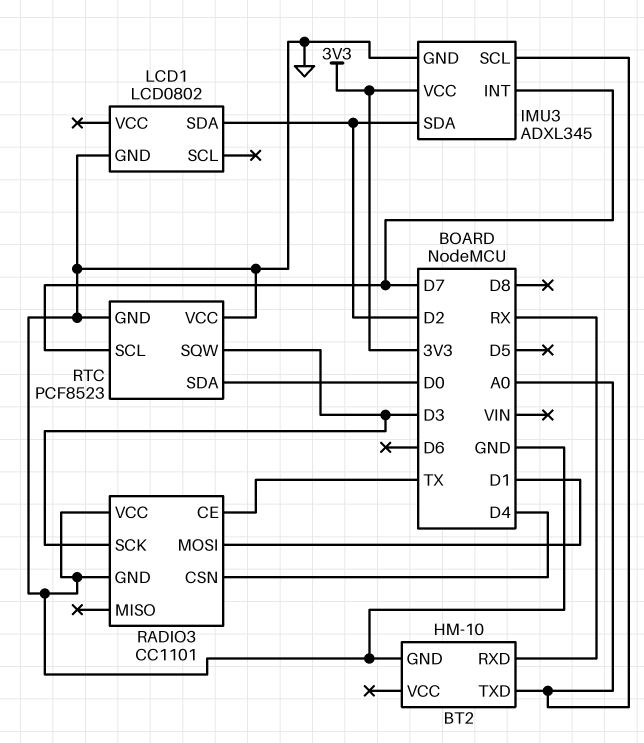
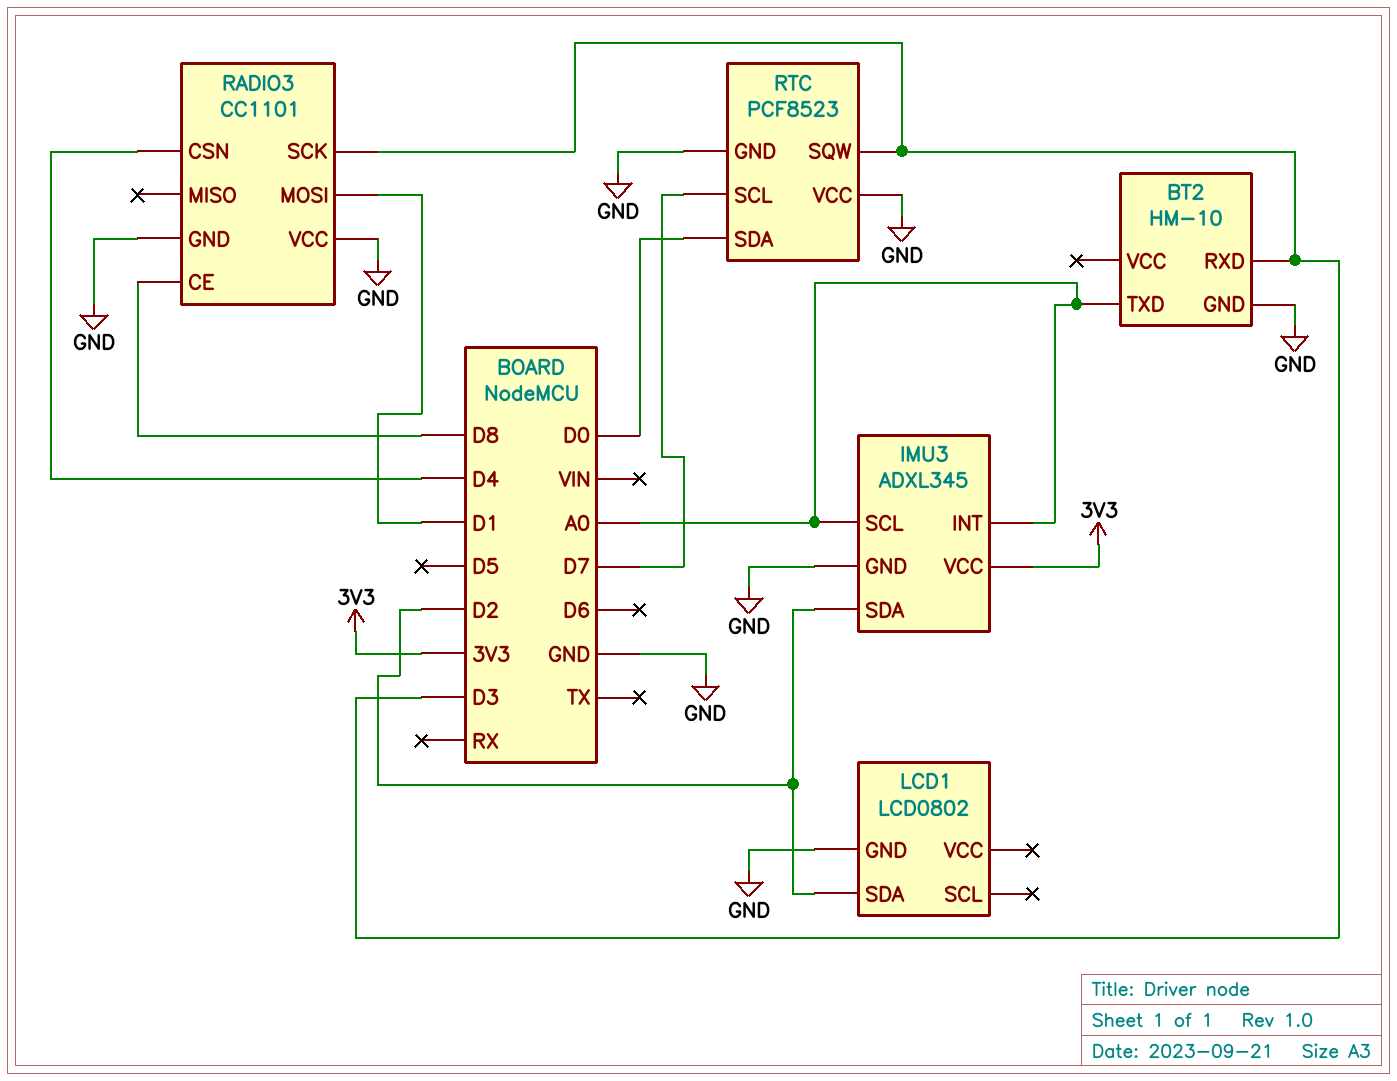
BT2 pin RXD: RX -> D3
IMU3 pin INT: D7 -> A0
RADIO3 pin CE: TX -> D8

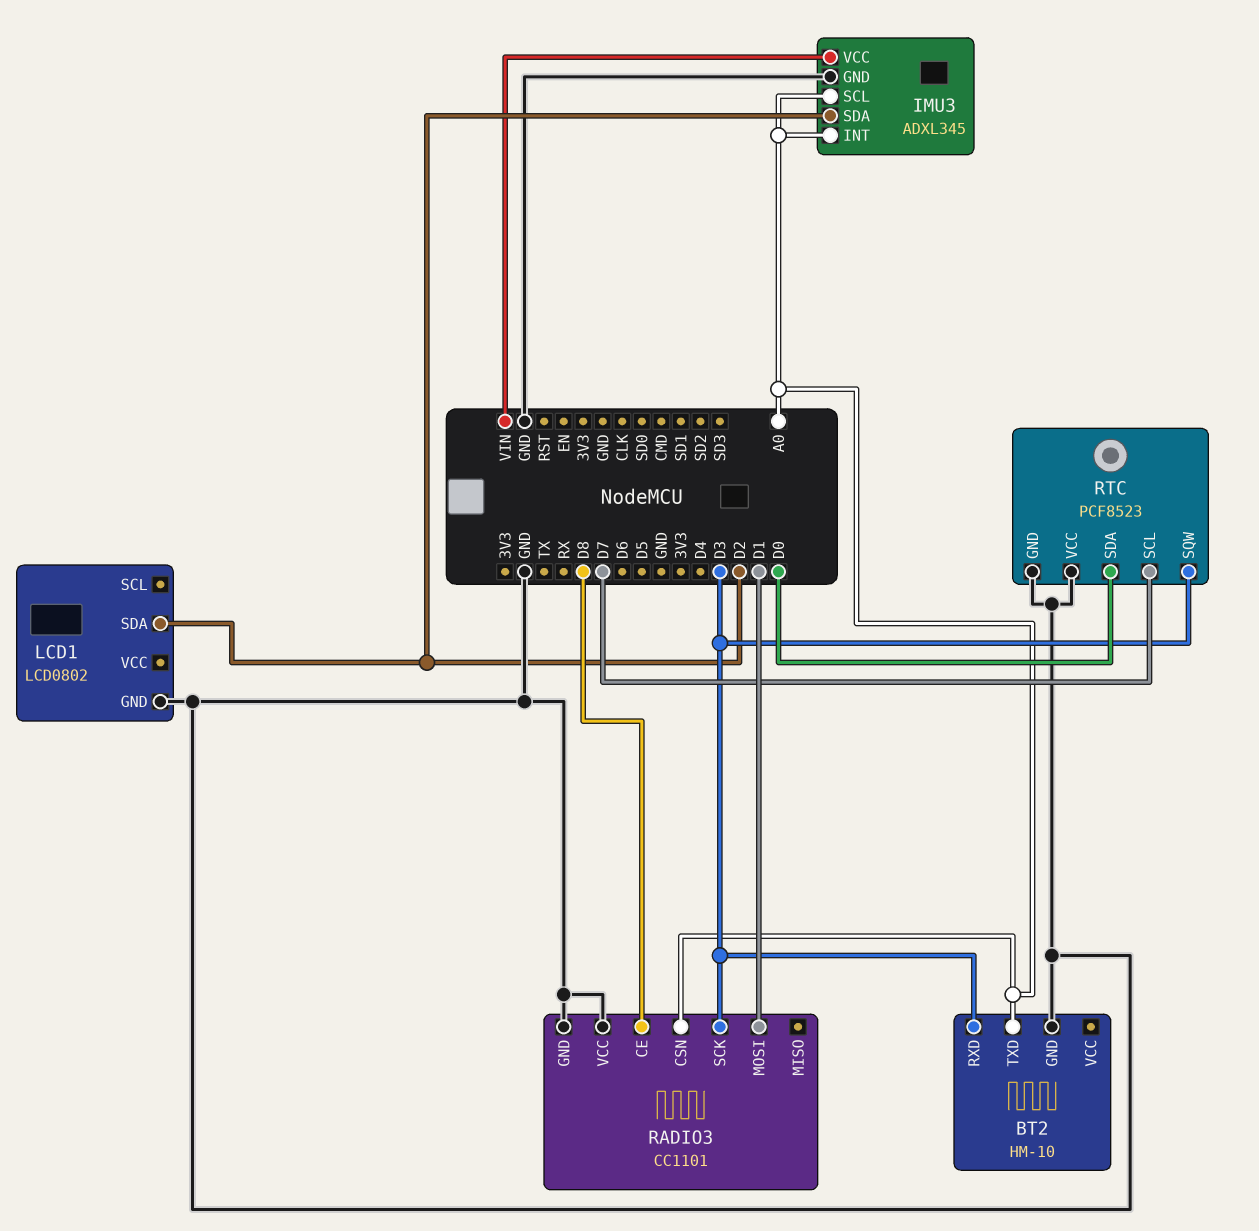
IMU3 pin VCC: 3V3 -> VIN
RADIO3 pin CSN: D4 -> A0

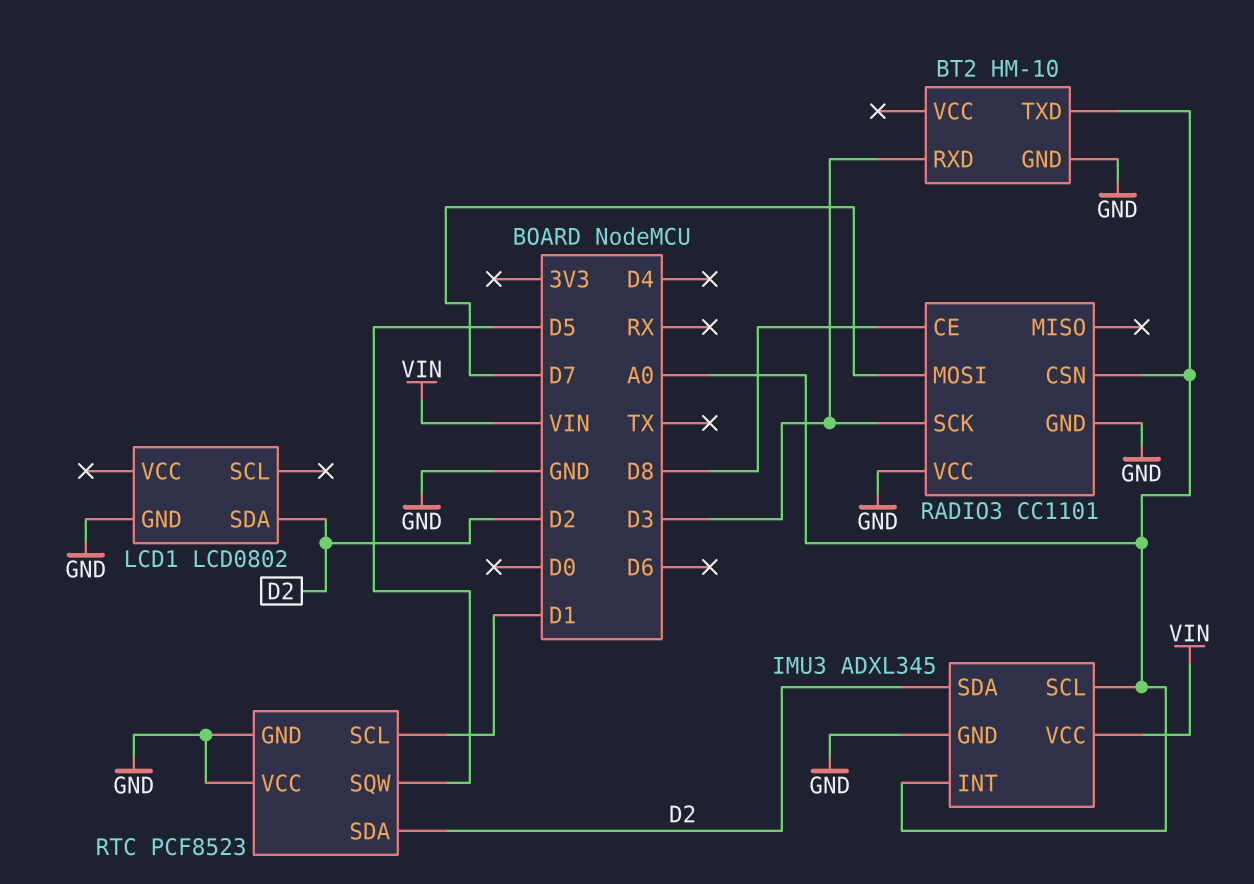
RADIO3 pin MOSI: D1 -> D7
RTC pin SCL: D7 -> D1
RTC pin SDA: D0 -> D2
RTC pin SQW: D3 -> D5

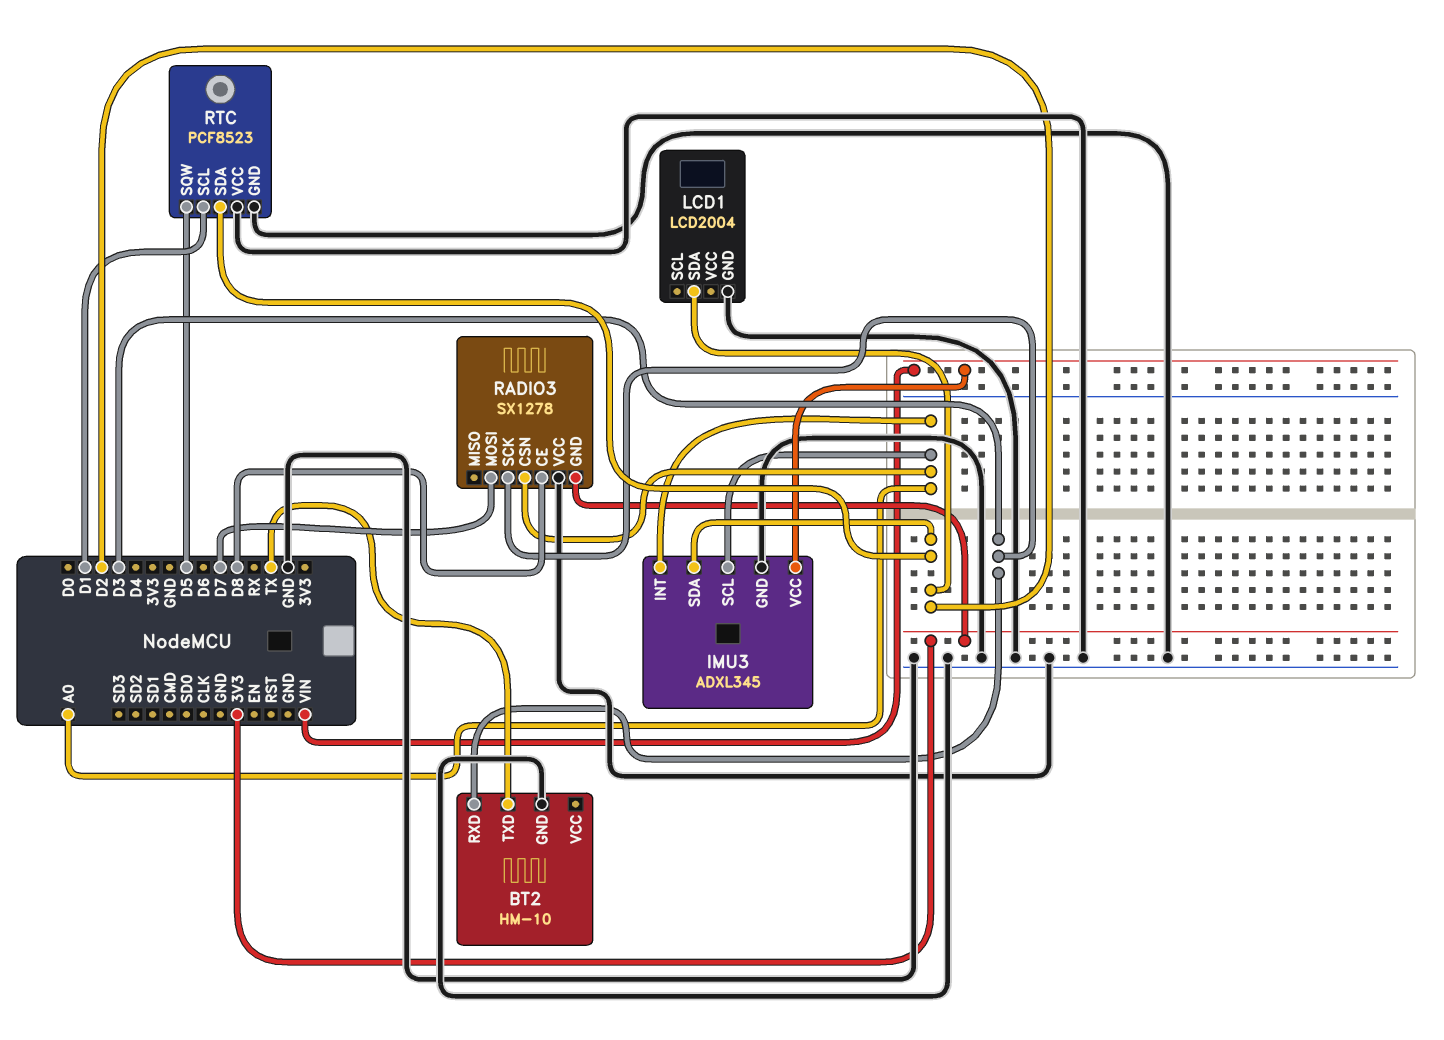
BT2 pin TXD: A0 -> TX
LCD1: LCD0802 -> LCD2004
RADIO3: CC1101 -> SX1278
RADIO3 pin GND: GND -> 3V3

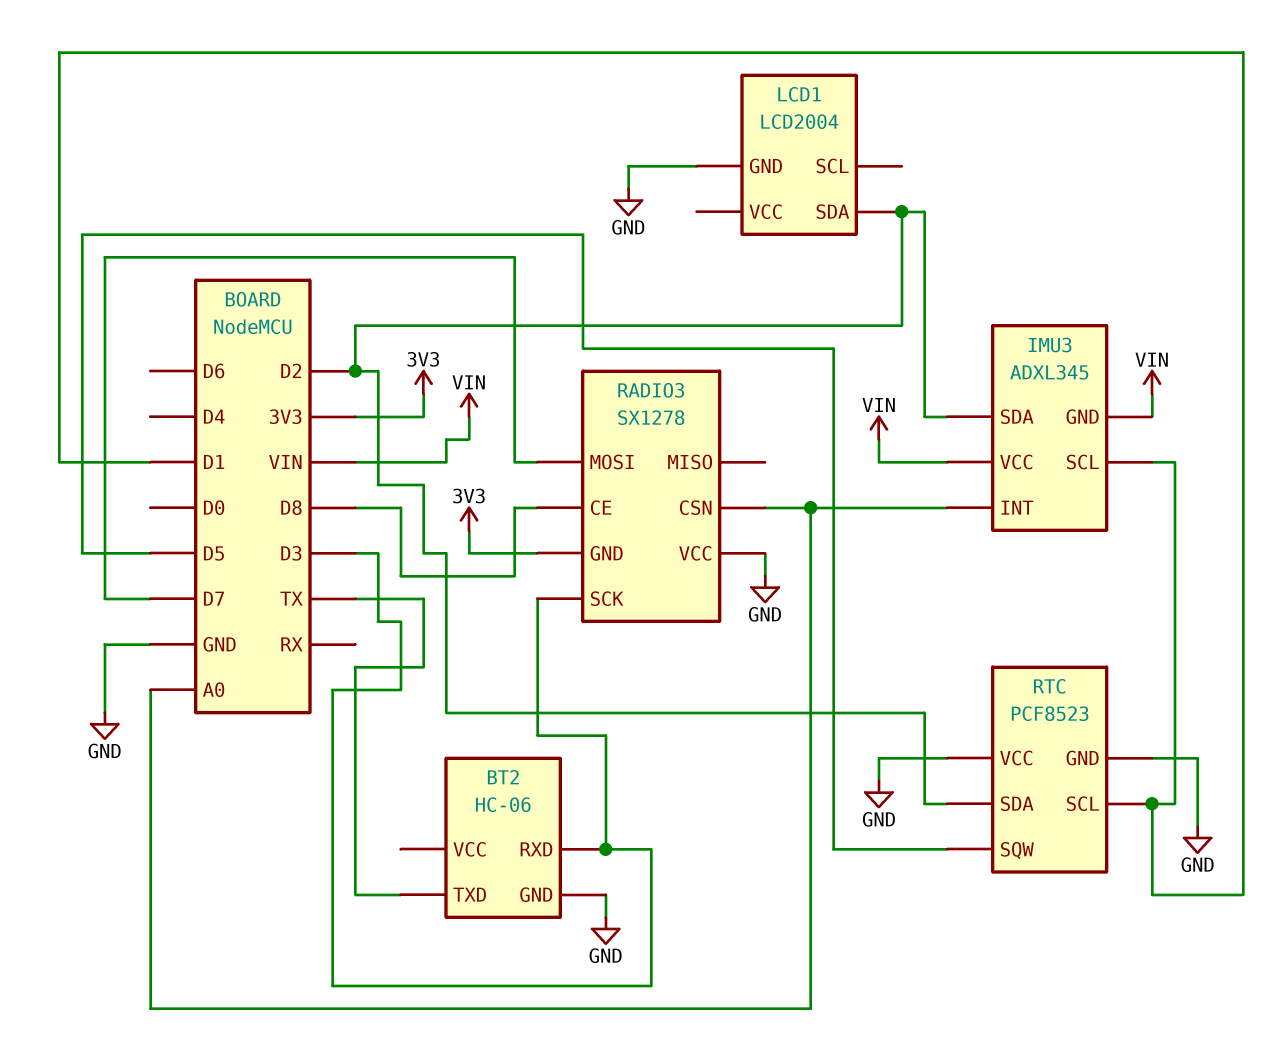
BT2: HM-10 -> HC-06
IMU3 pin GND: GND -> VIN
IMU3 pin SCL: A0 -> D1

